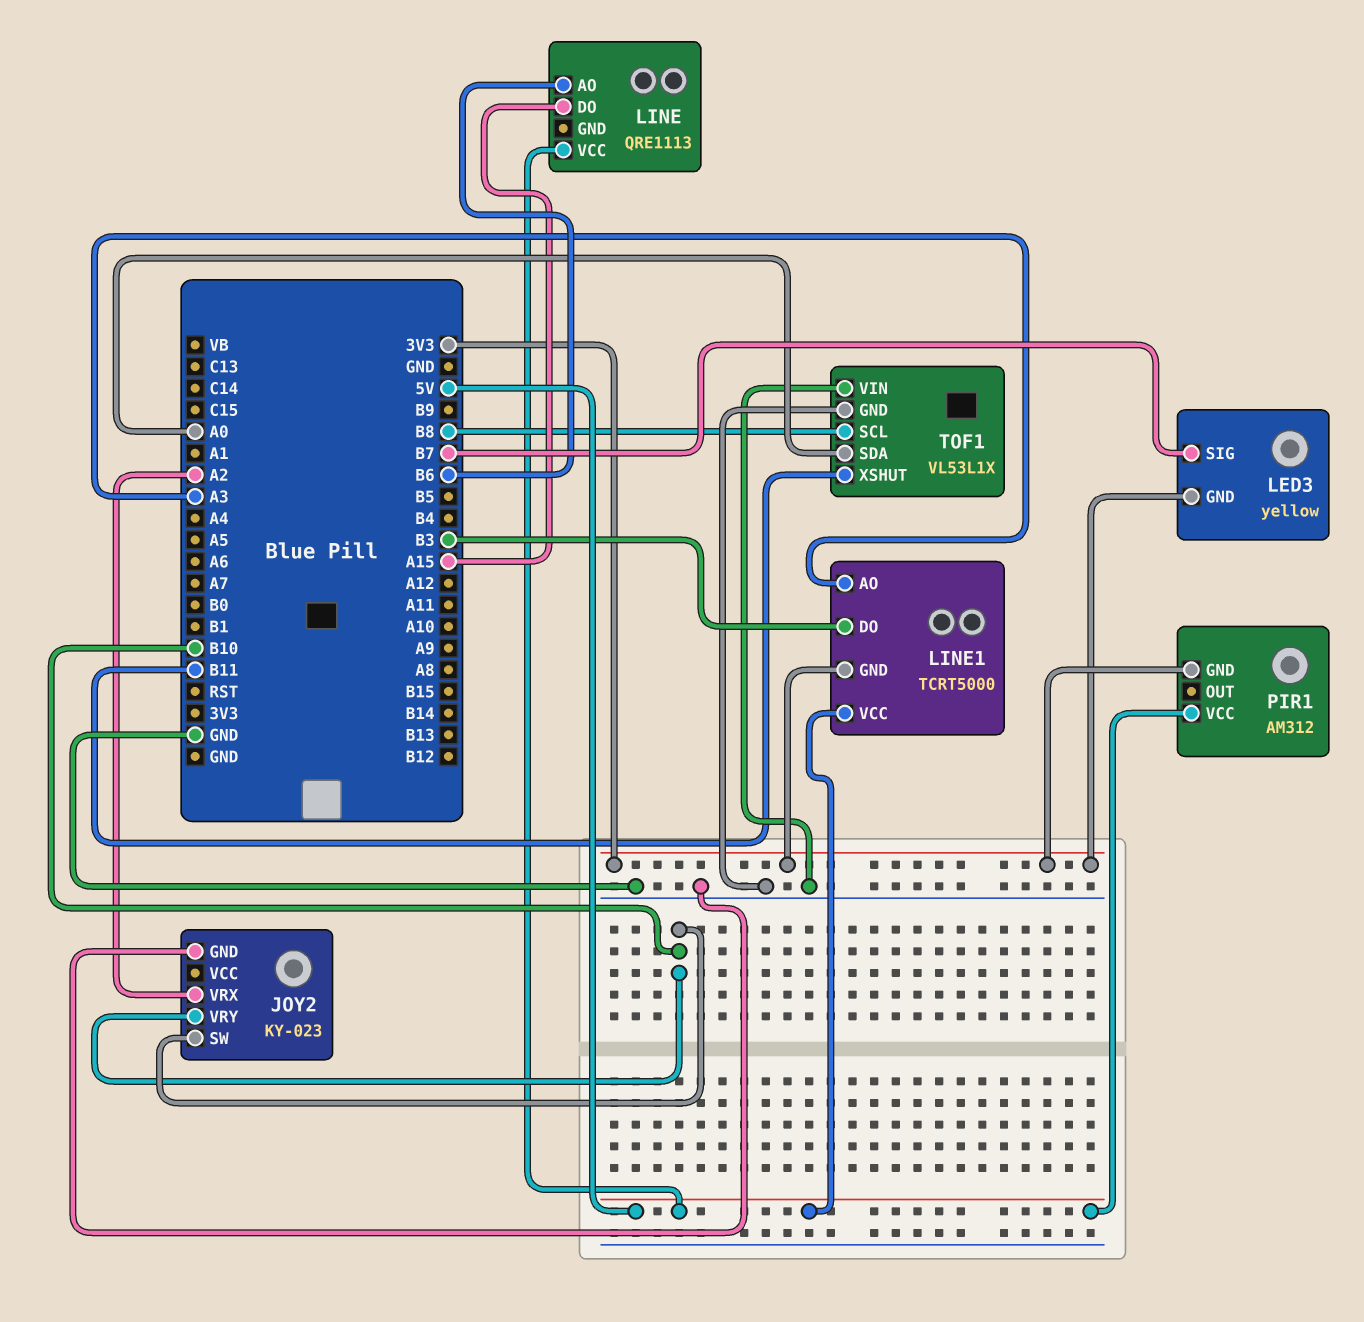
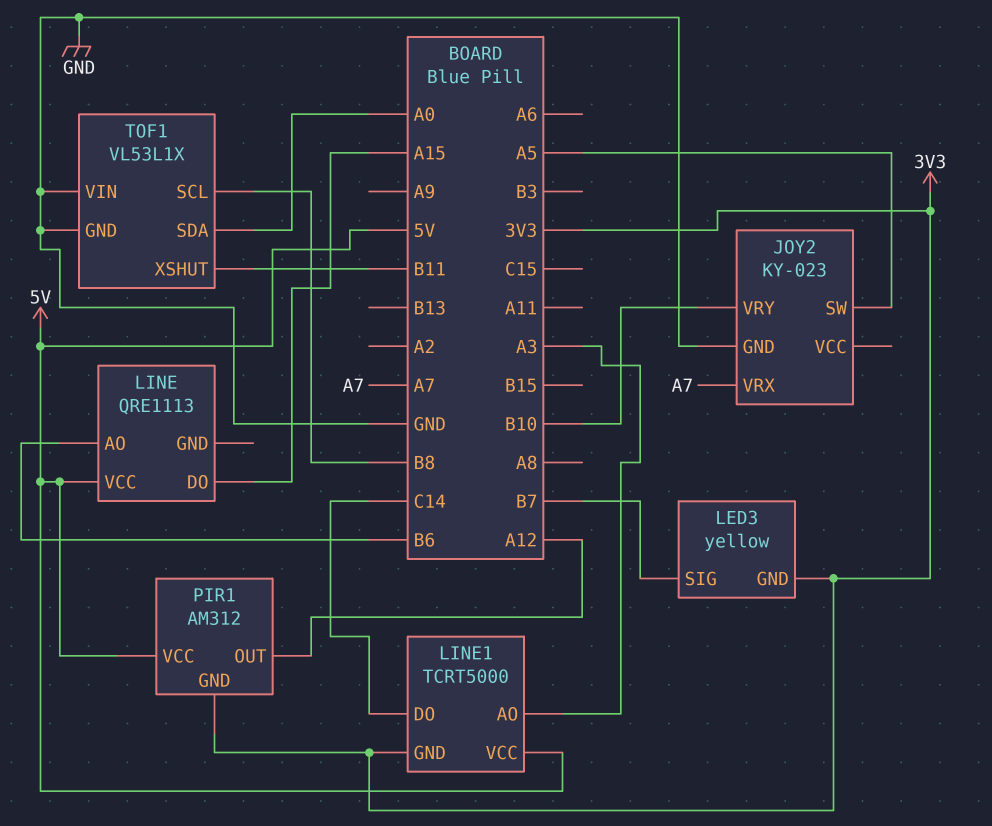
JOY2 pin SW: B10 -> A5
JOY2 pin VRX: A2 -> A7
LINE1 pin DO: B3 -> C14
PIR1 pin OUT: none -> A12

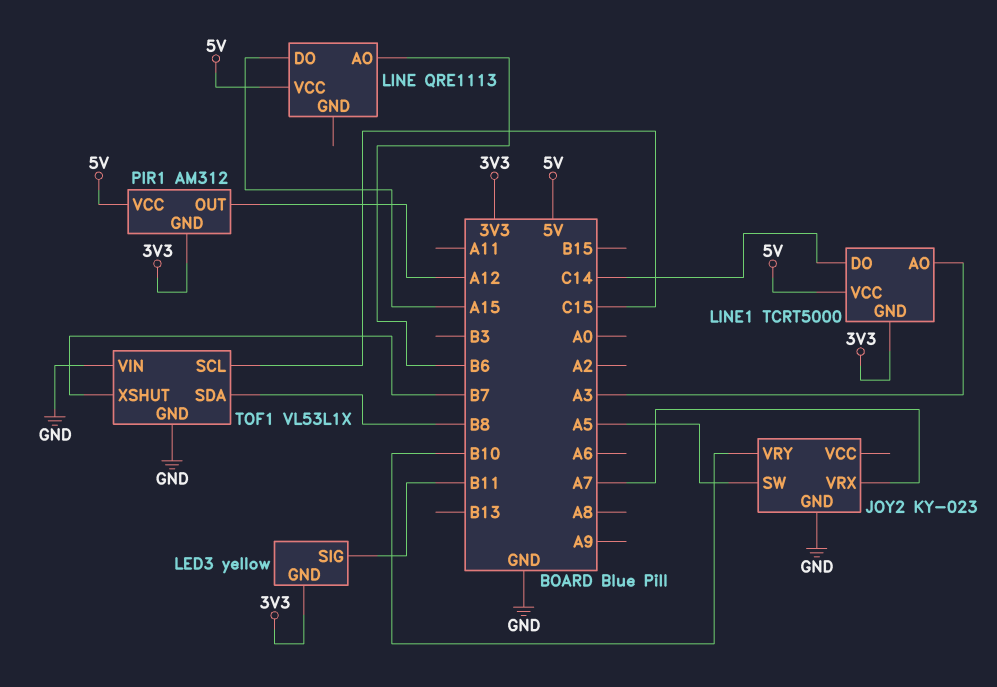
LED3 pin SIG: B7 -> B11
TOF1 pin SCL: B8 -> C15
TOF1 pin SDA: A0 -> B8
TOF1 pin XSHUT: B11 -> B7

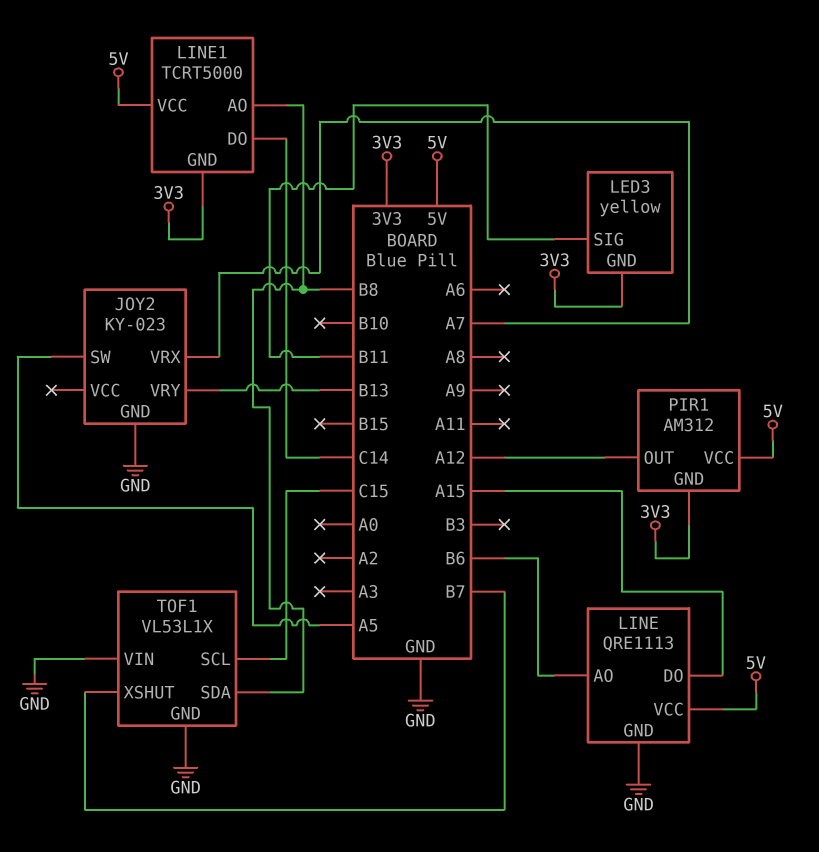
JOY2 pin VRY: B10 -> B13
LINE pin GND: none -> GND
LINE1 pin AO: A3 -> B8

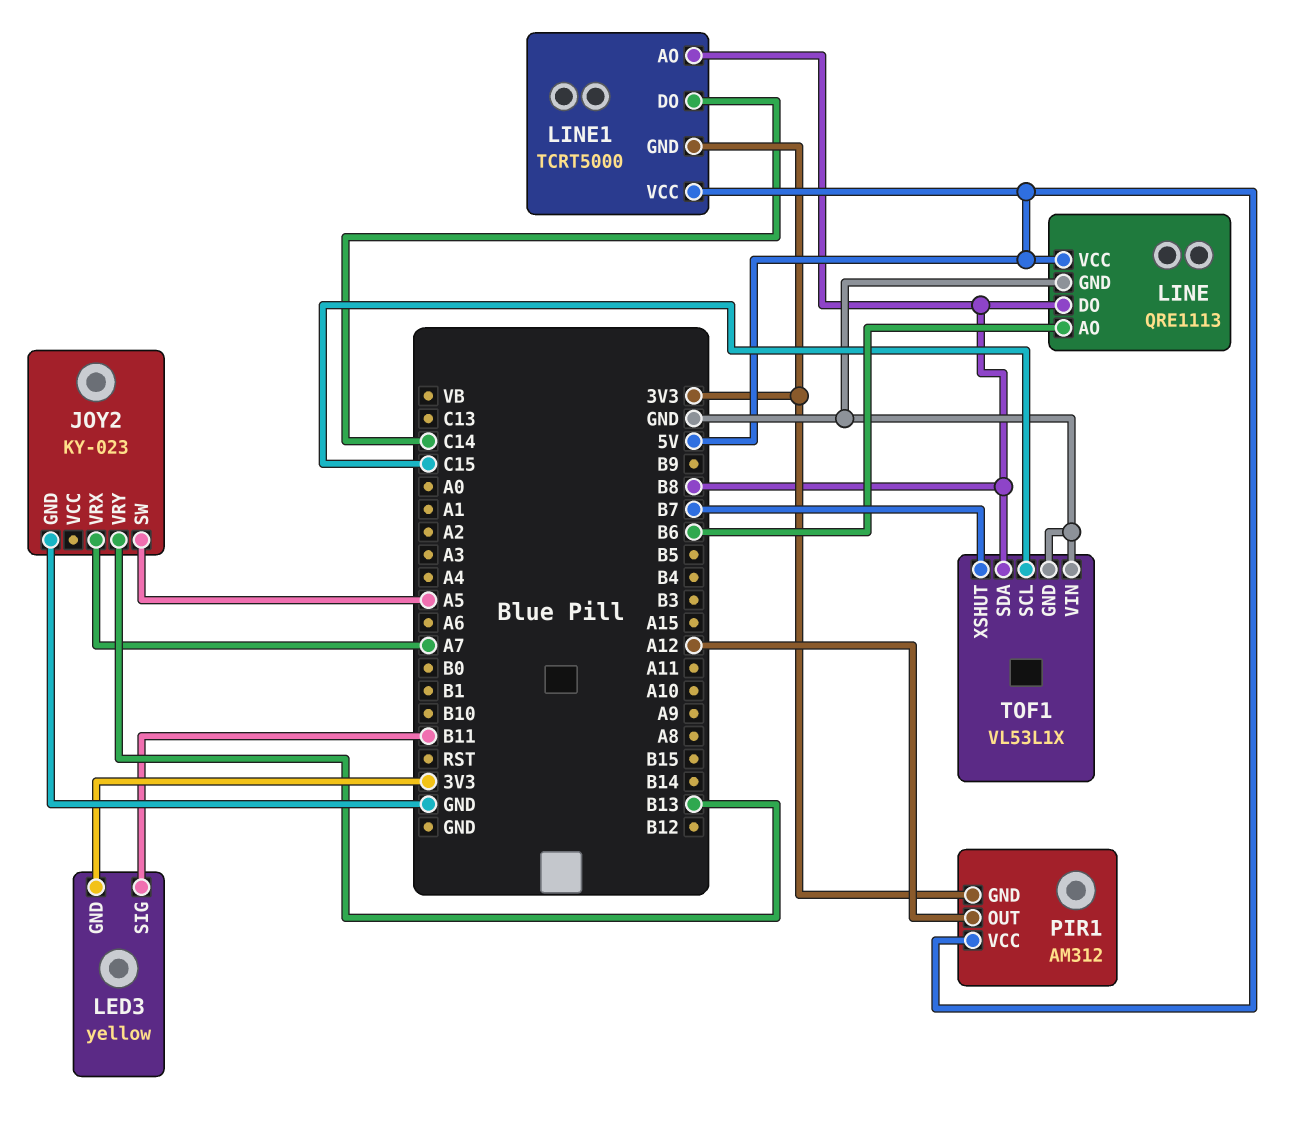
LINE pin DO: A15 -> B8

